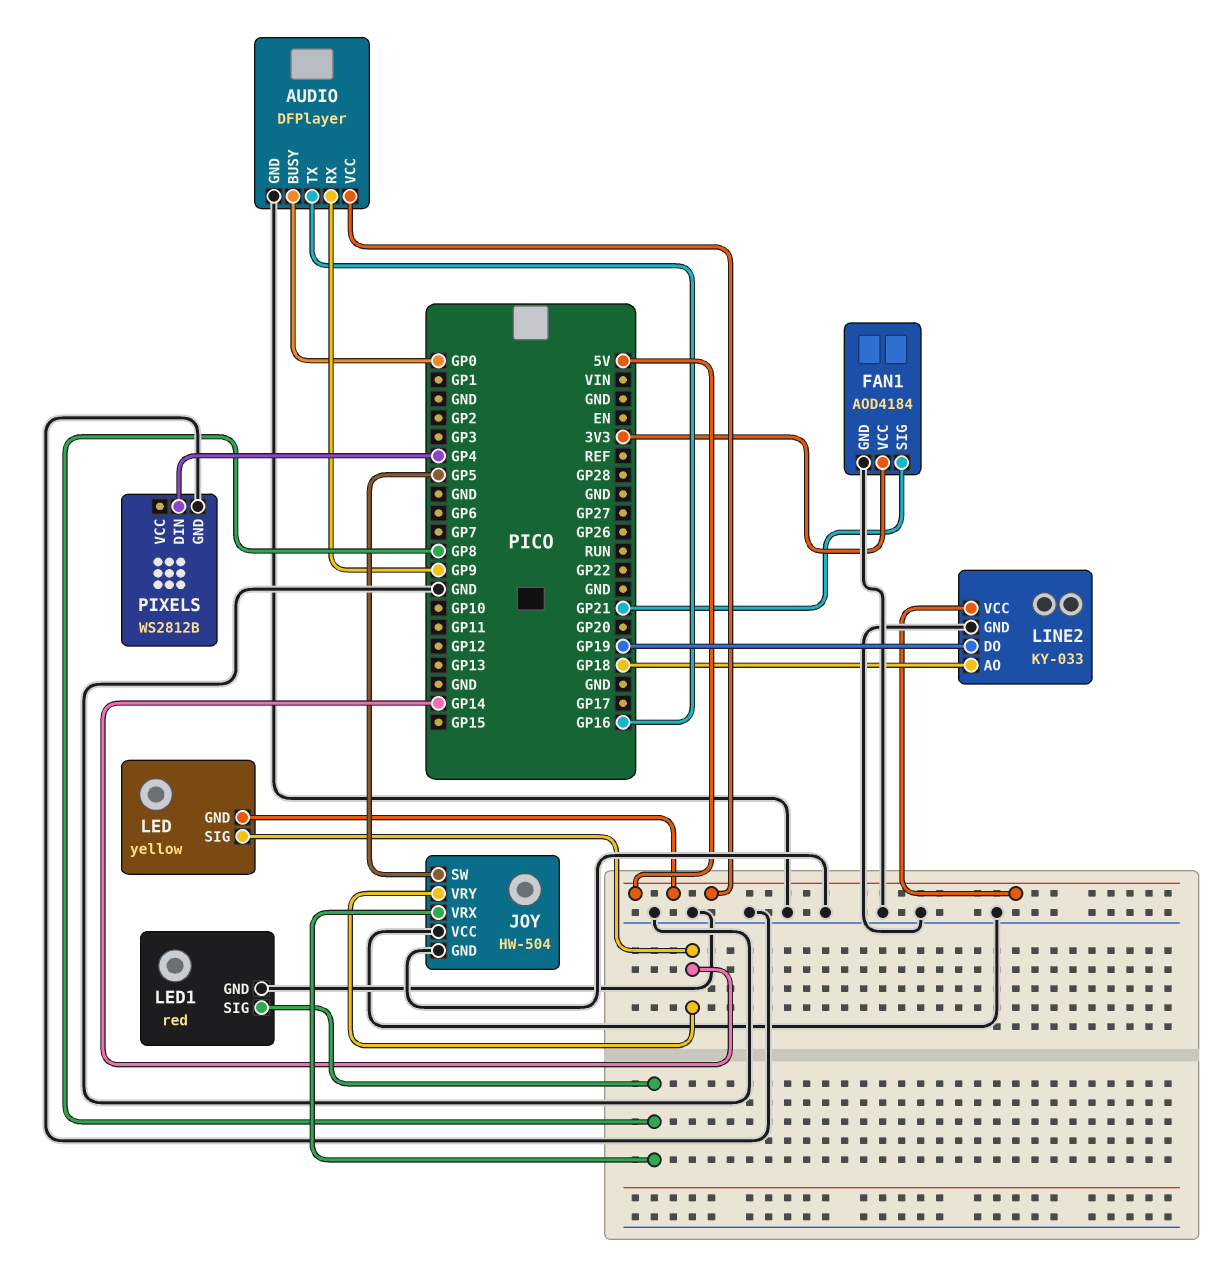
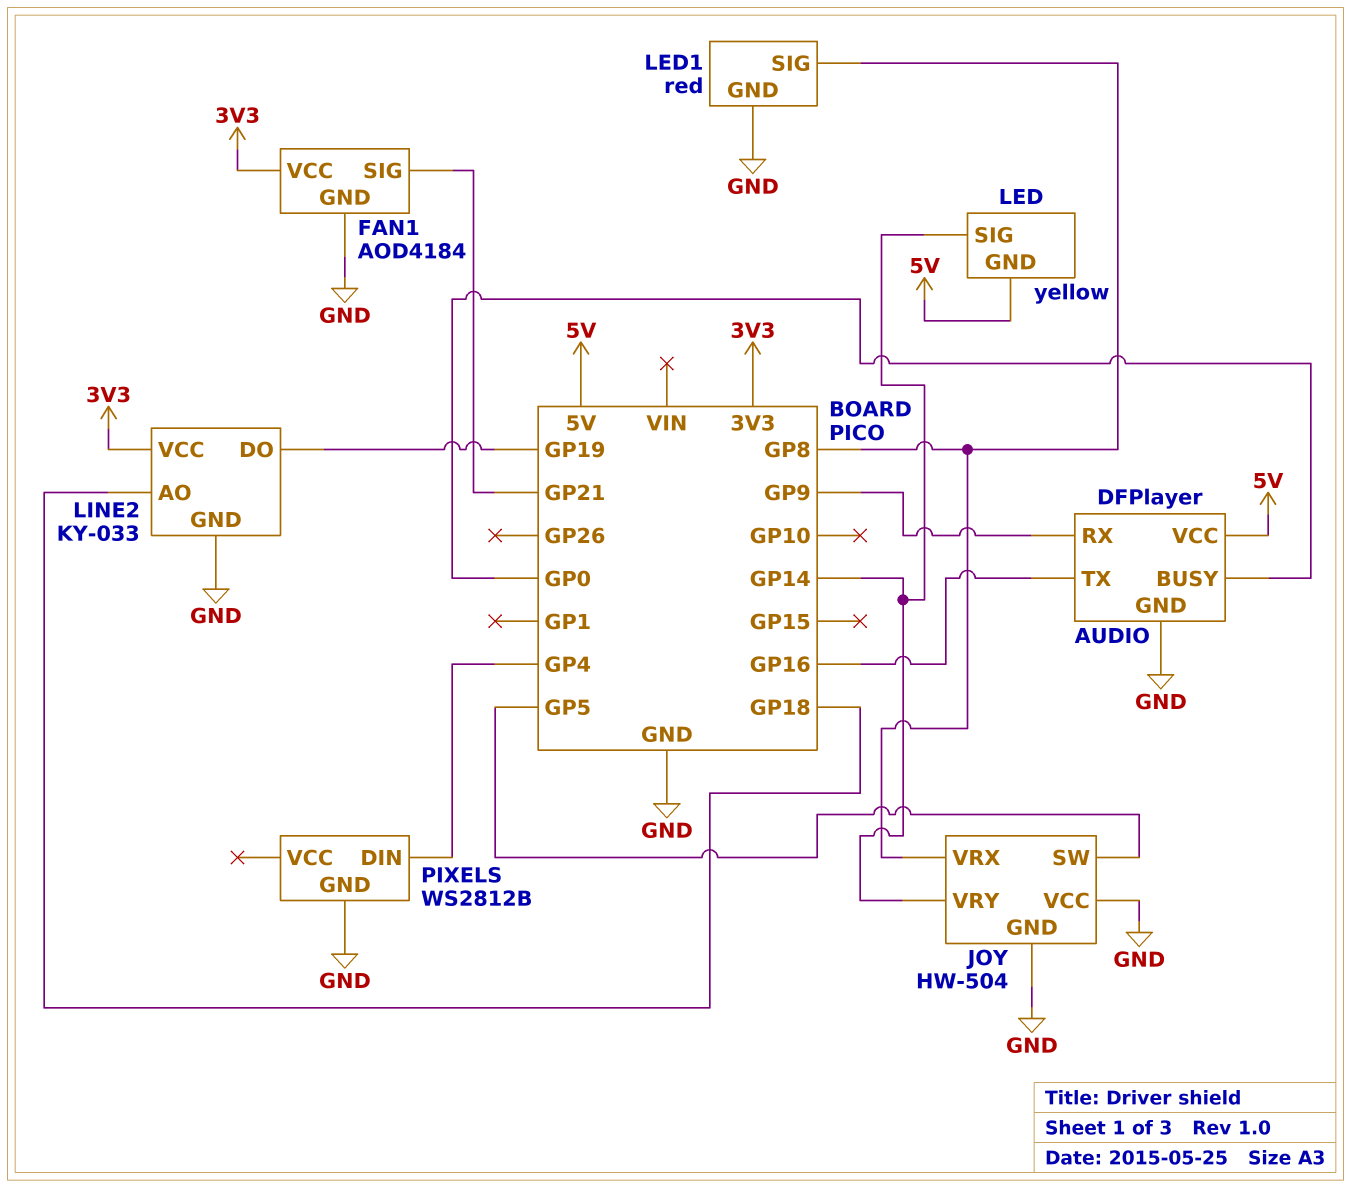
LINE2 pin VCC: 5V -> 3V3

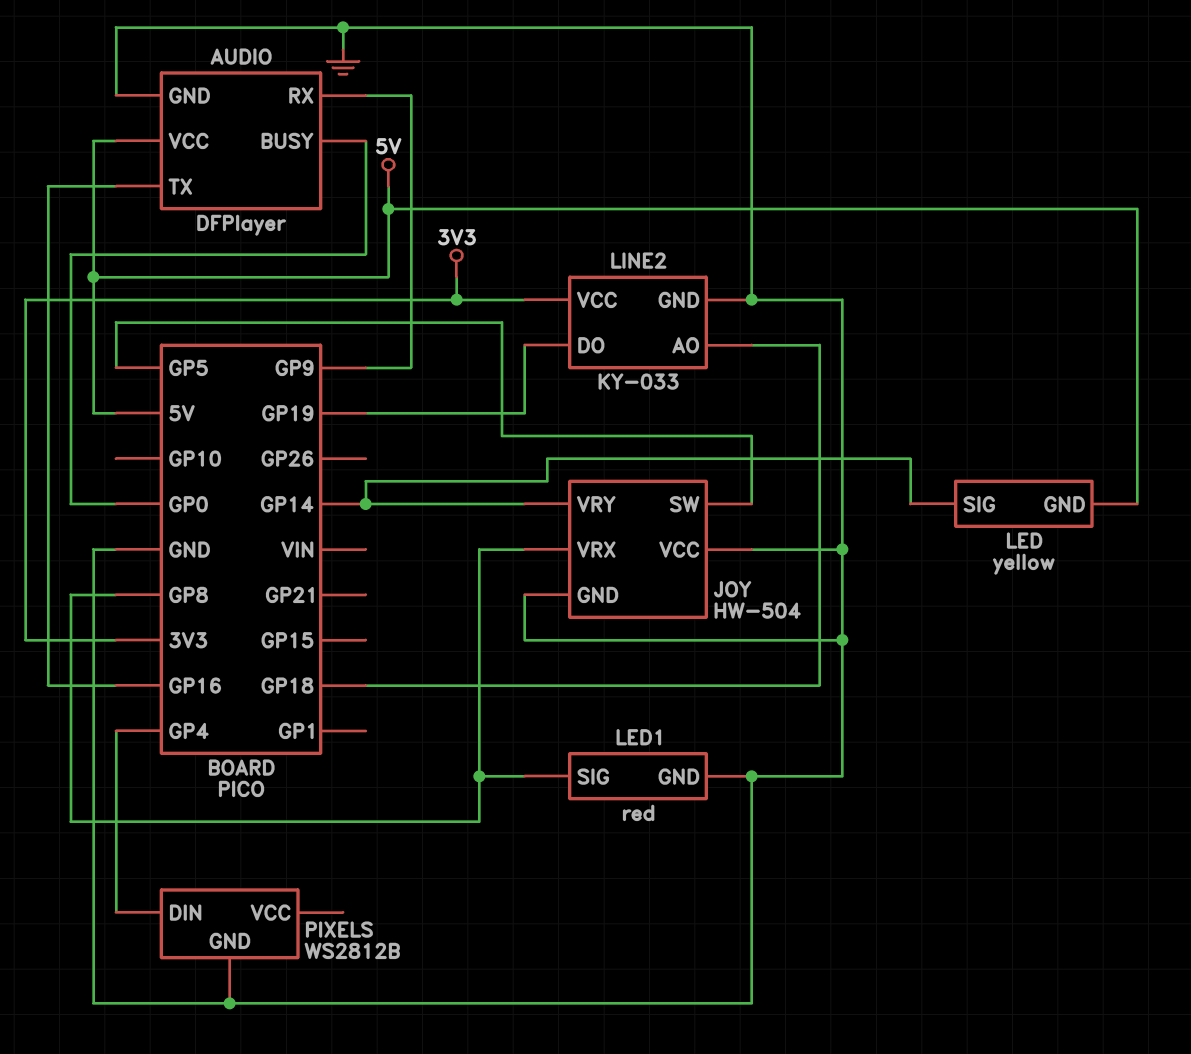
FAN1: AOD4184 -> none
FAN1 pin GND: GND -> none
FAN1 pin SIG: GP21 -> none
FAN1 pin VCC: 3V3 -> none

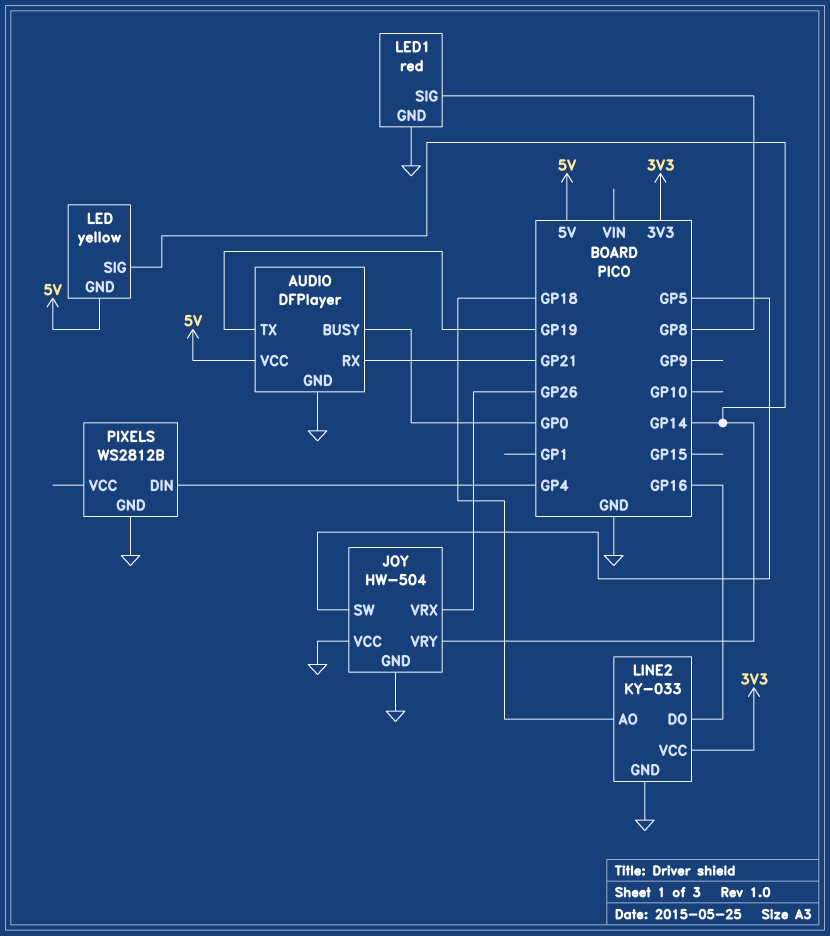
AUDIO pin RX: GP9 -> GP21
AUDIO pin TX: GP16 -> GP19
JOY pin VRX: GP8 -> GP26
LINE2 pin DO: GP19 -> GP16

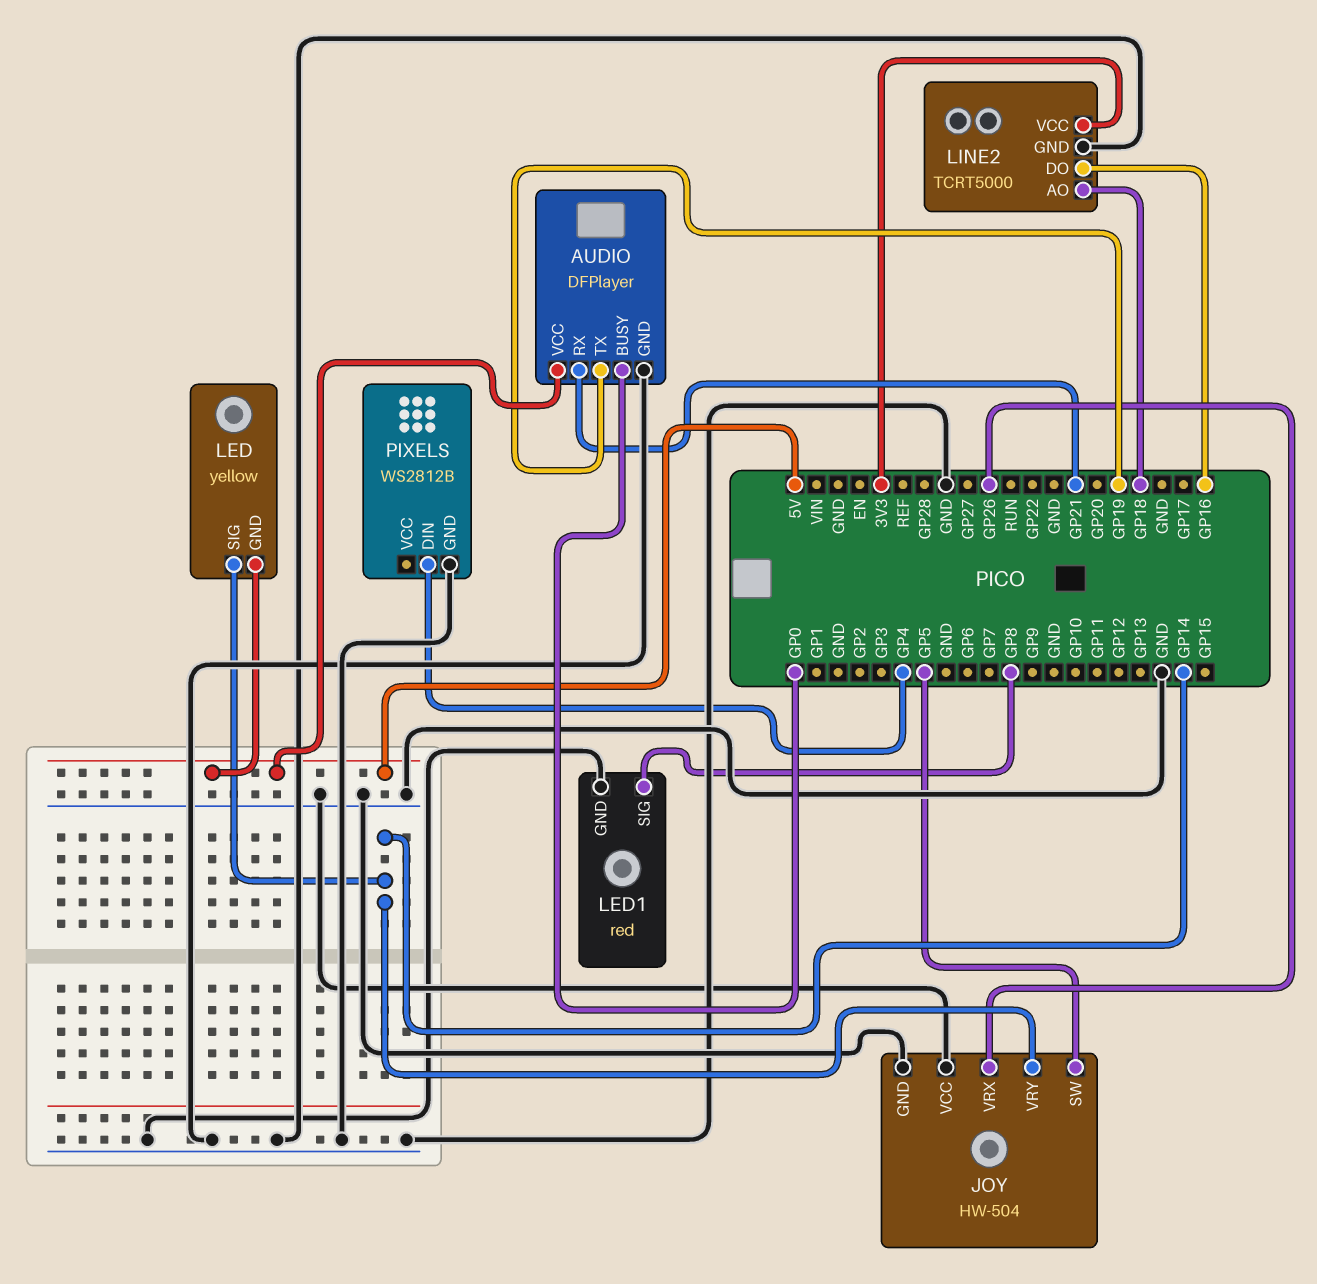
LINE2: KY-033 -> TCRT5000

